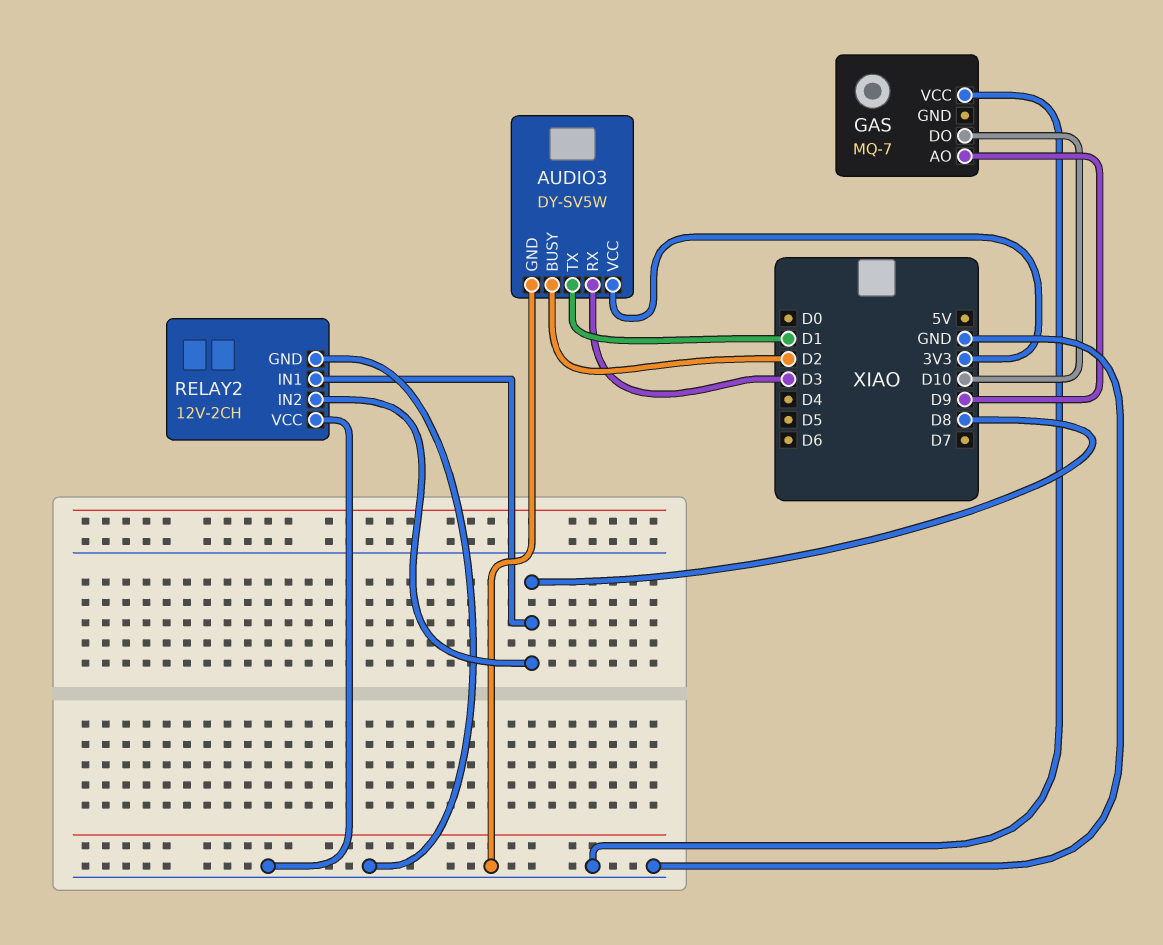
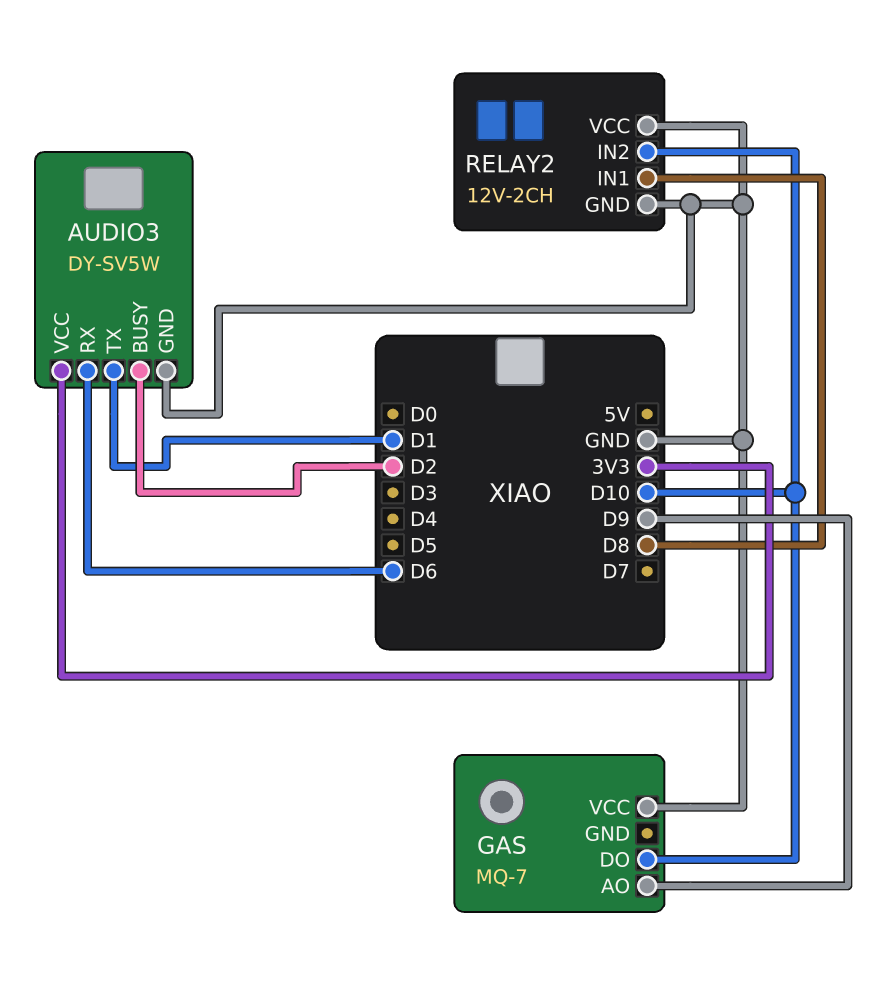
AUDIO3 pin RX: D3 -> D6
RELAY2 pin IN2: D8 -> D10

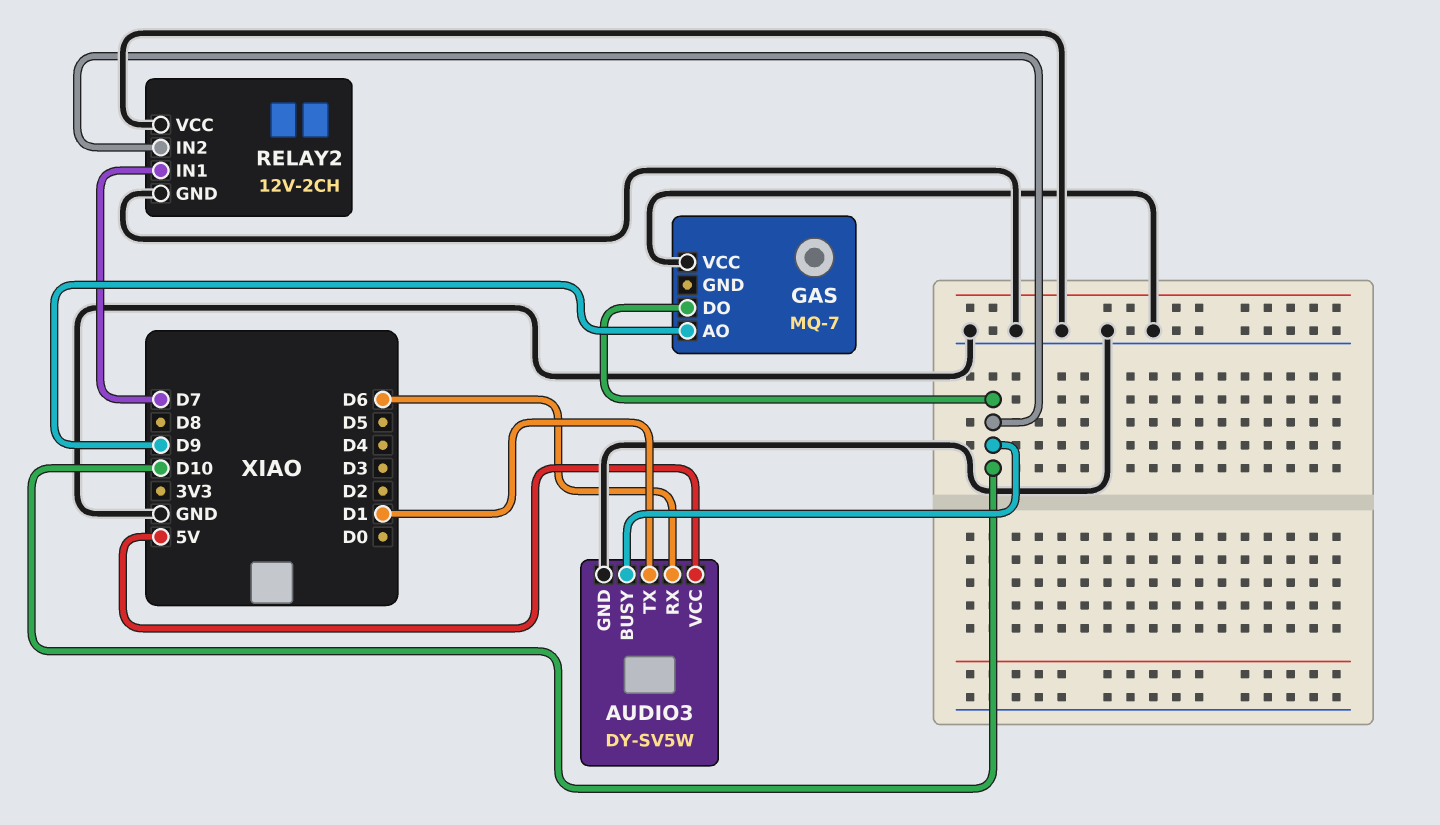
AUDIO3 pin BUSY: D2 -> D10
AUDIO3 pin VCC: 3V3 -> 5V
RELAY2 pin IN1: D8 -> D7

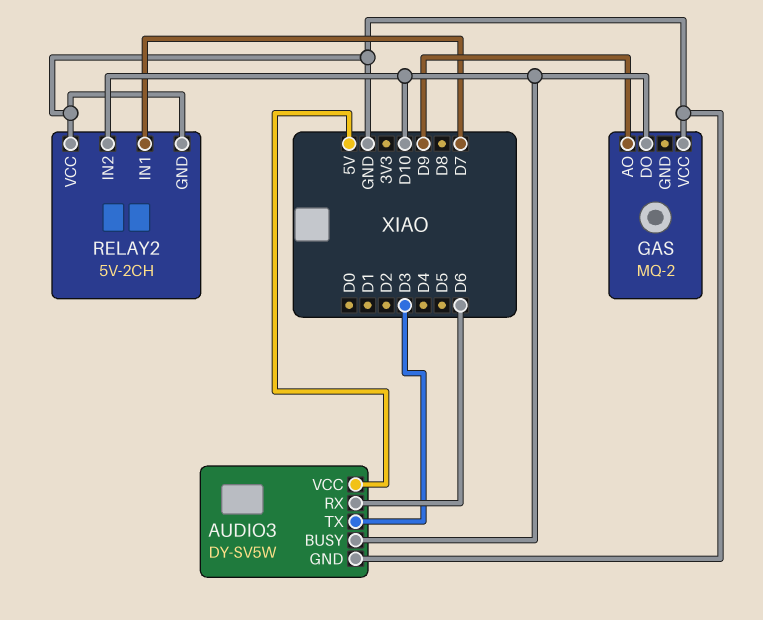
AUDIO3 pin TX: D1 -> D3
GAS: MQ-7 -> MQ-2
RELAY2: 12V-2CH -> 5V-2CH

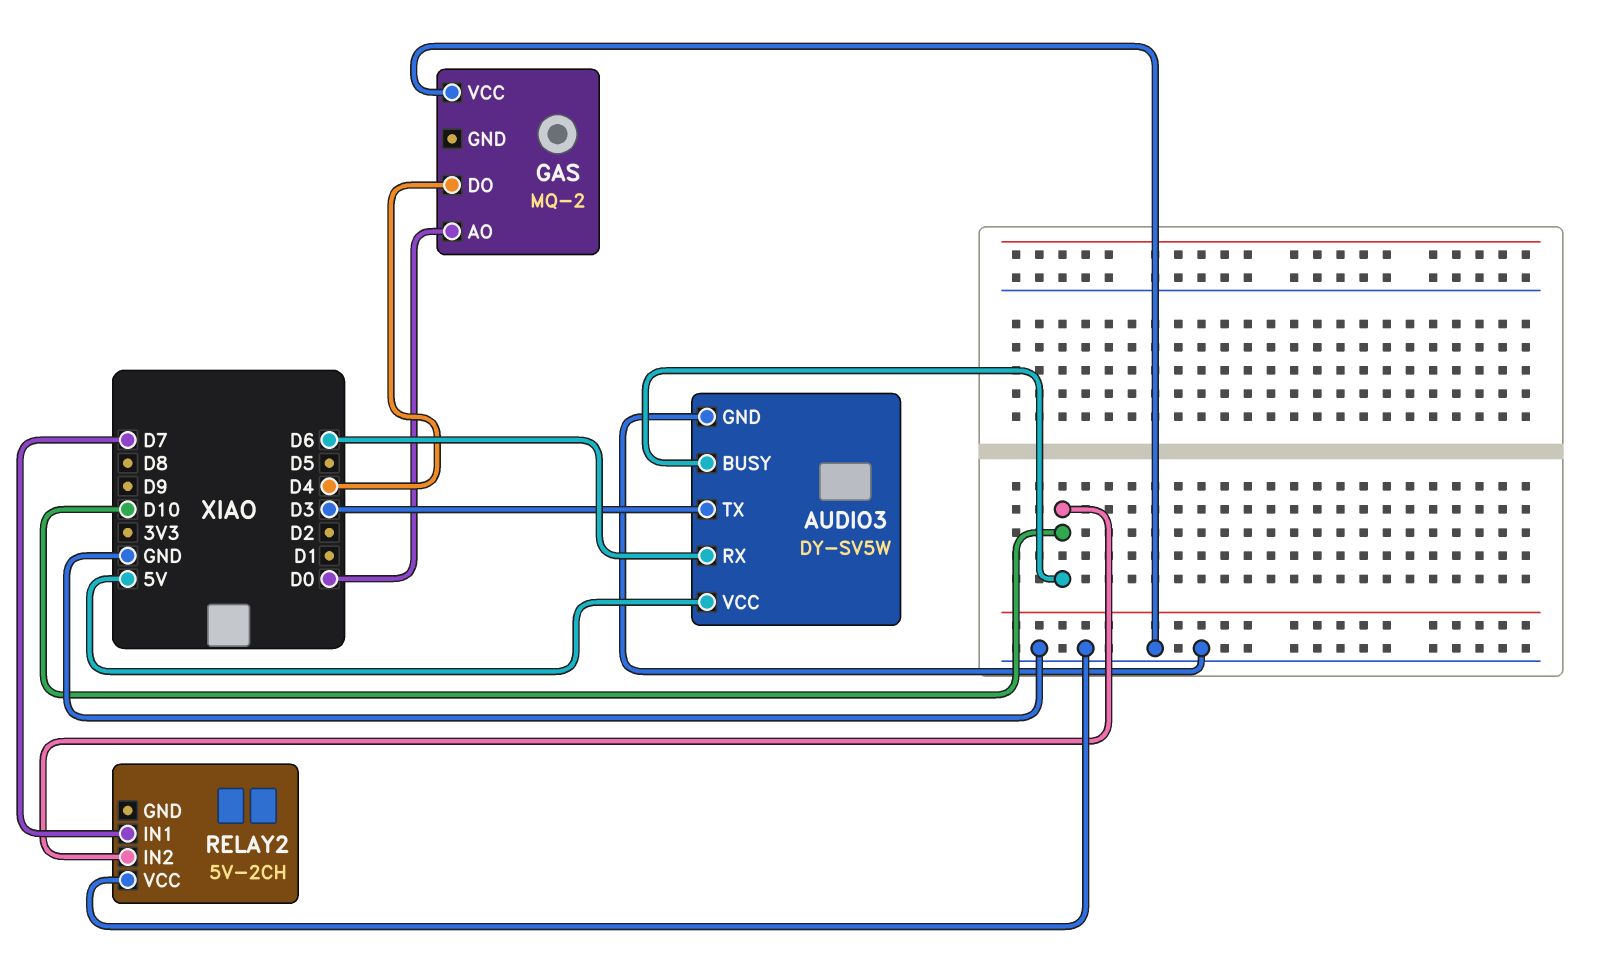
GAS pin AO: D9 -> D0
GAS pin DO: D10 -> D4
RELAY2 pin GND: GND -> none

